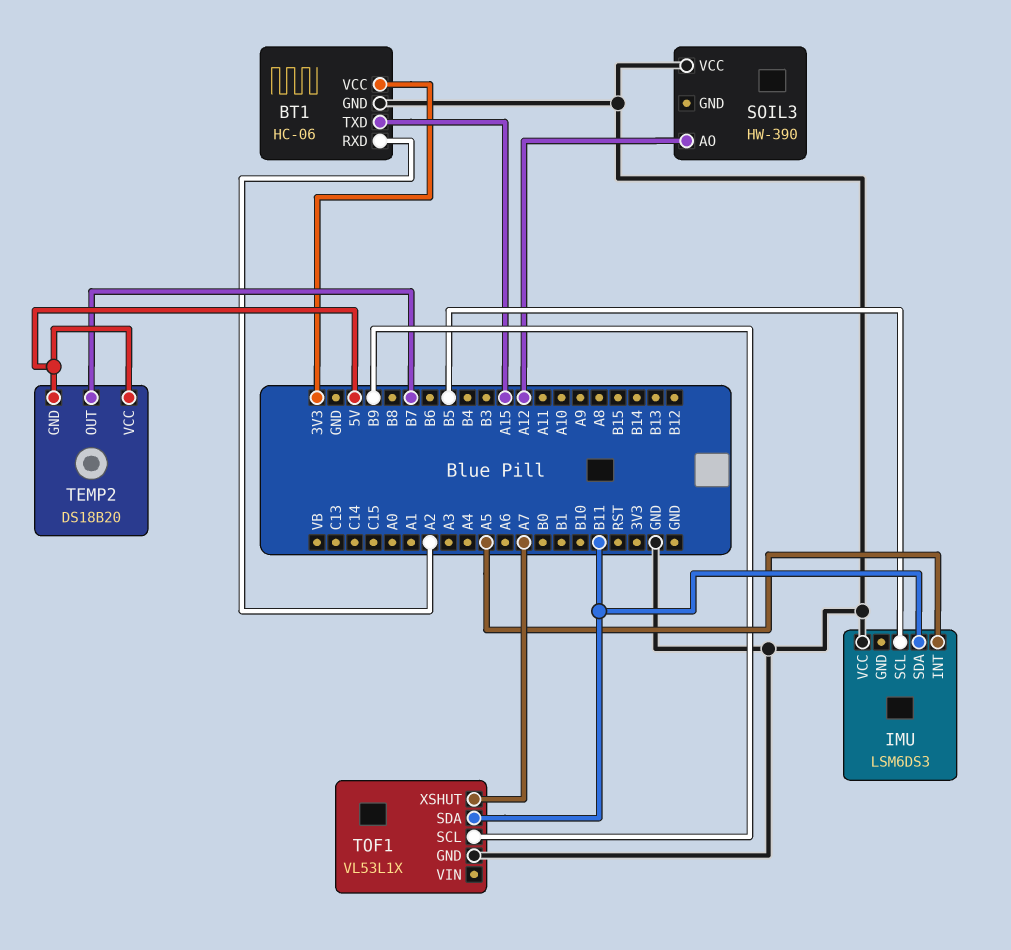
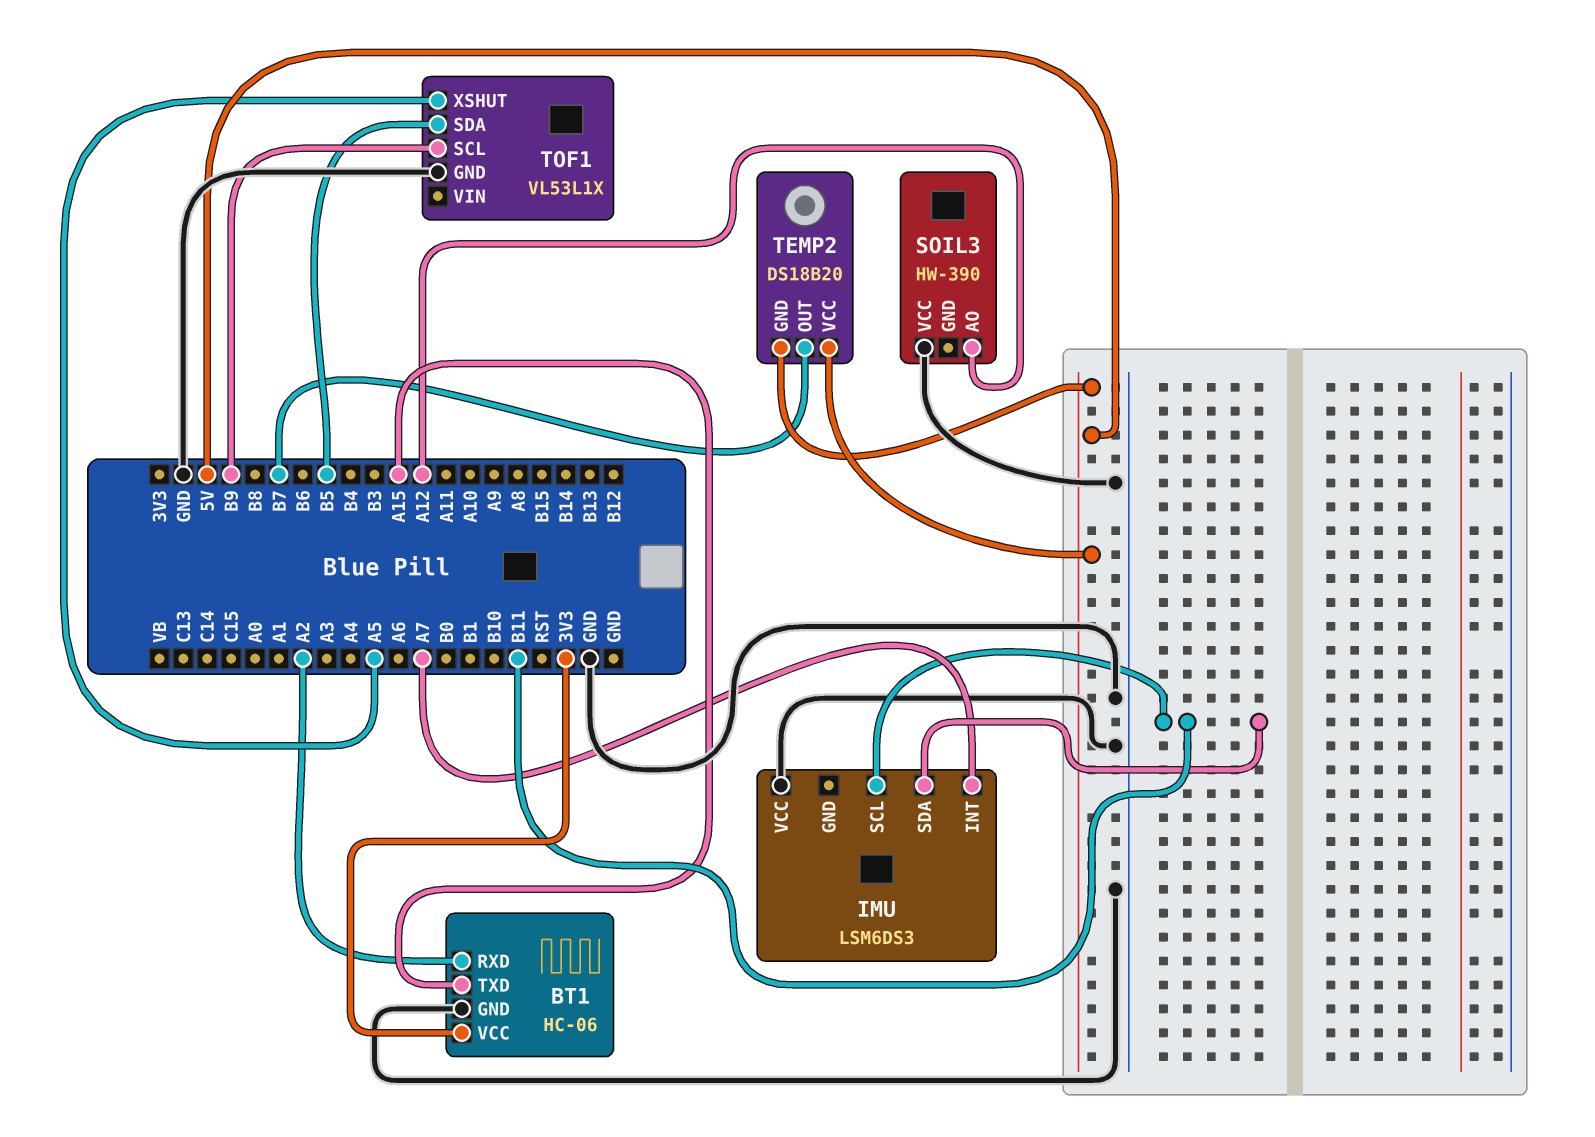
IMU pin INT: A5 -> A7
IMU pin SCL: B5 -> B11
TOF1 pin SDA: B11 -> B5
TOF1 pin XSHUT: A7 -> A5

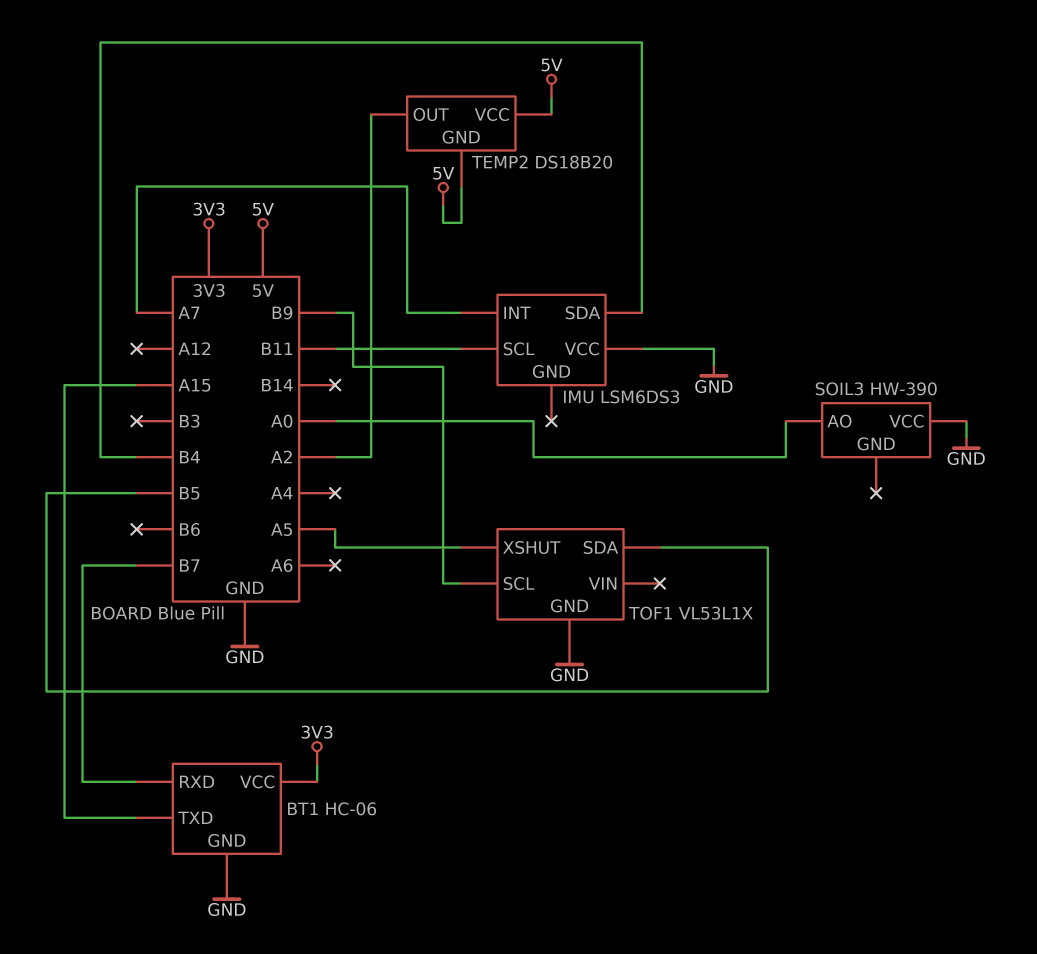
BT1 pin RXD: A2 -> B7
IMU pin SDA: B11 -> B4
SOIL3 pin AO: A12 -> A0
TEMP2 pin OUT: B7 -> A2

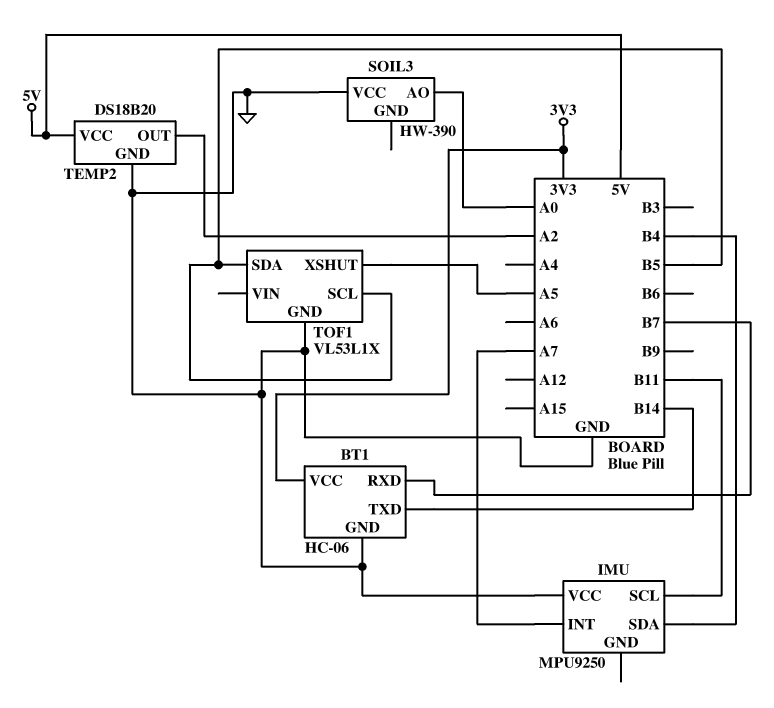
BT1 pin TXD: A15 -> B14
IMU: LSM6DS3 -> MPU9250
TEMP2 pin GND: 5V -> GND
TOF1 pin SCL: B9 -> B5

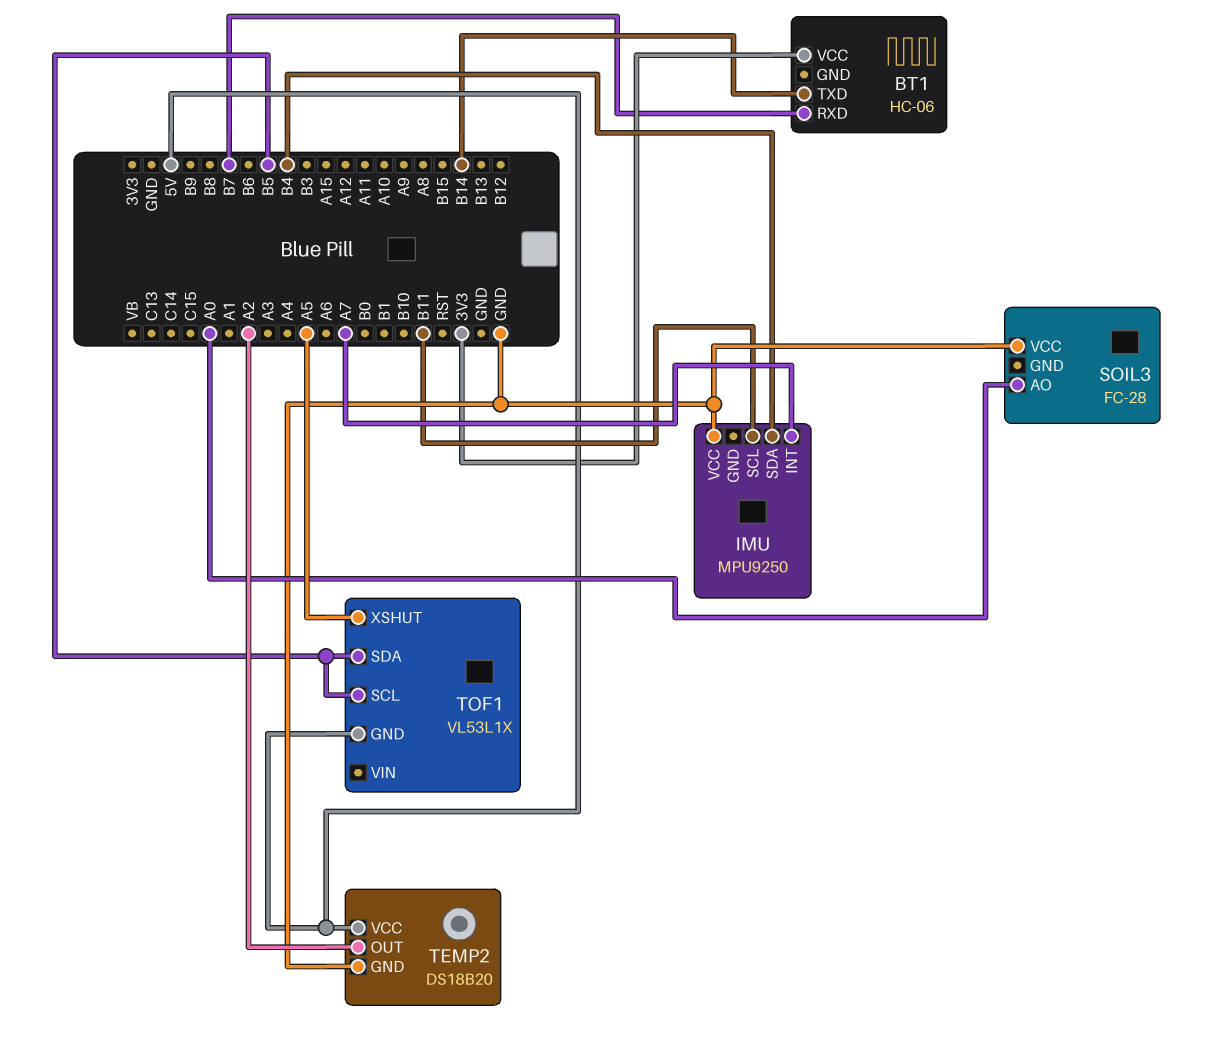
BT1 pin GND: GND -> none
SOIL3: HW-390 -> FC-28
TOF1 pin GND: GND -> 5V

